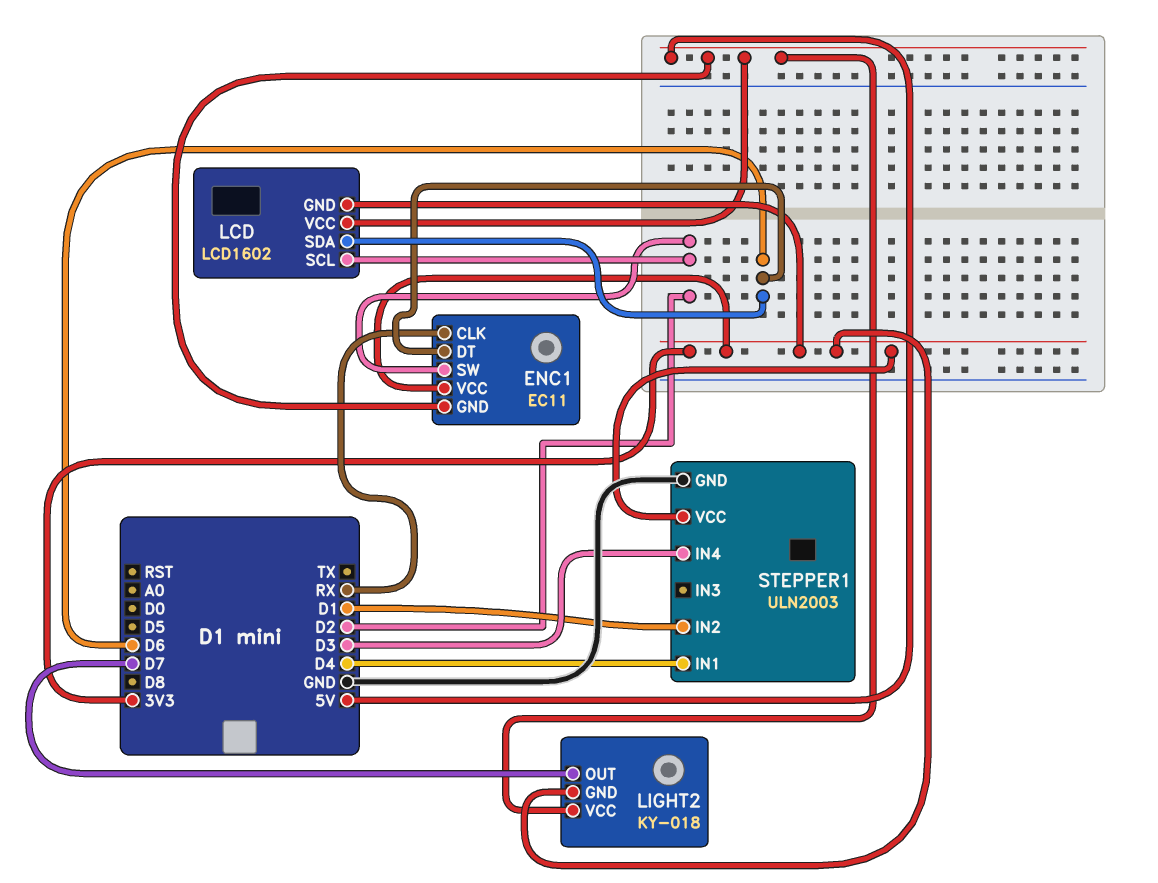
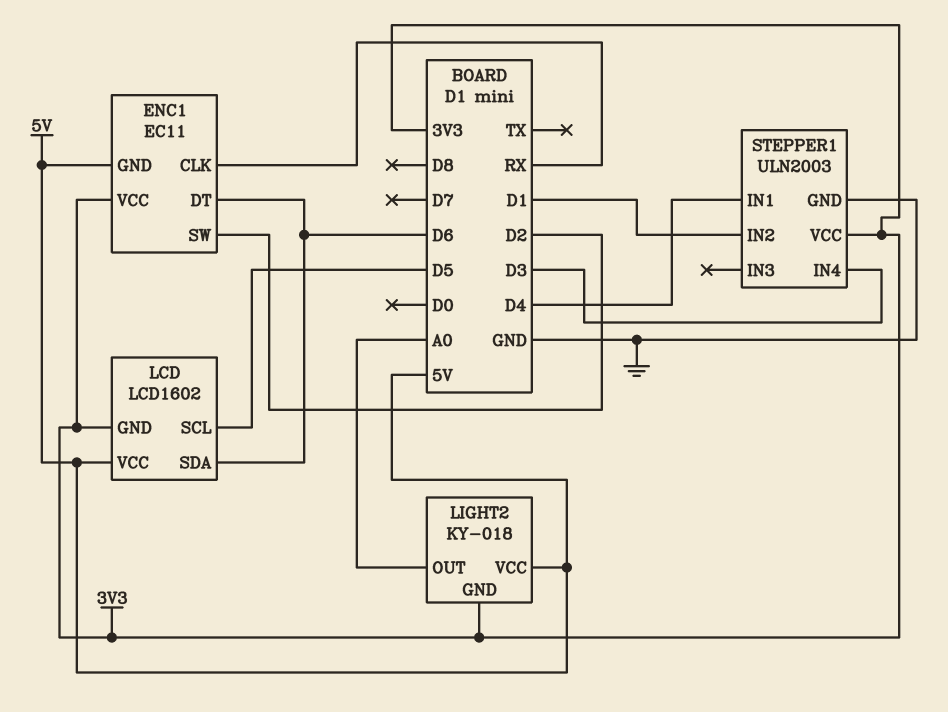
LCD pin SCL: D2 -> D5
LIGHT2 pin OUT: D7 -> A0

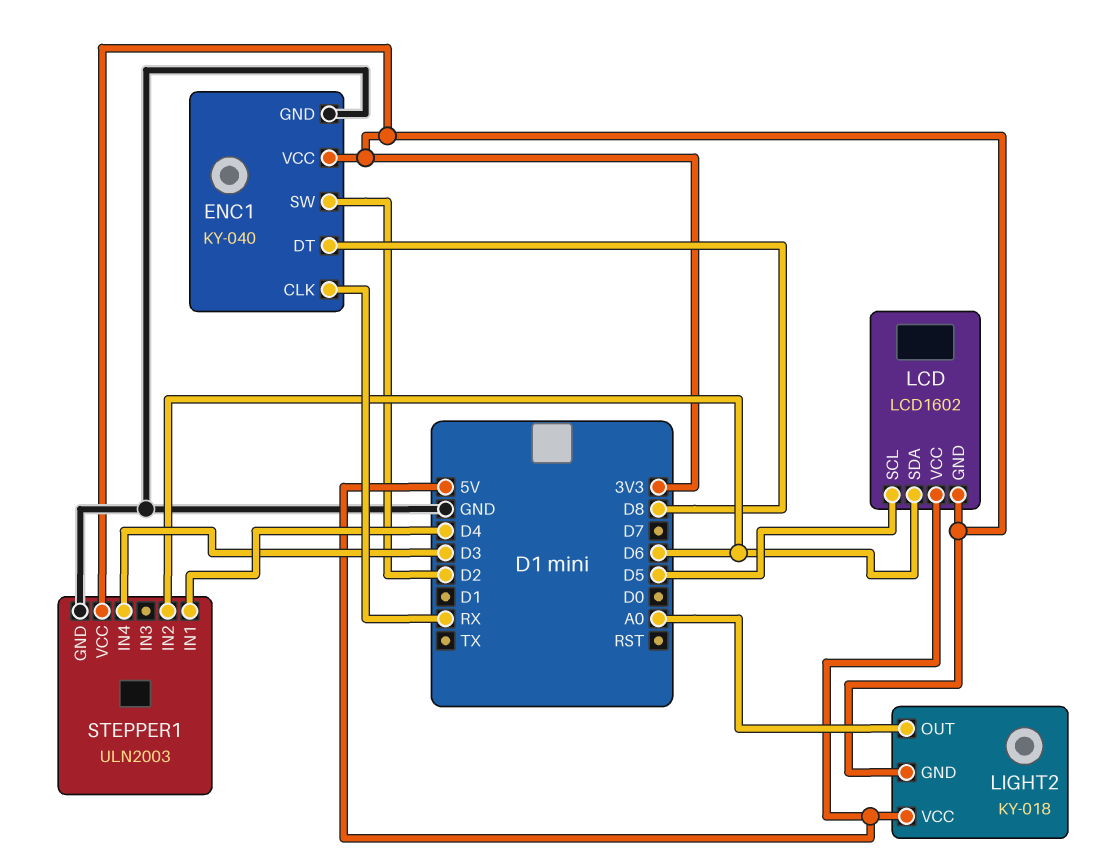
ENC1: EC11 -> KY-040
ENC1 pin DT: D6 -> D8
ENC1 pin GND: 5V -> GND
STEPPER1 pin IN2: D1 -> D6

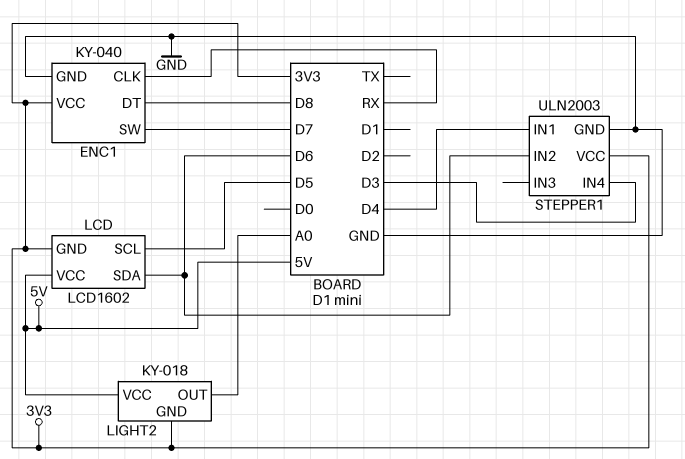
ENC1 pin SW: D2 -> D7

